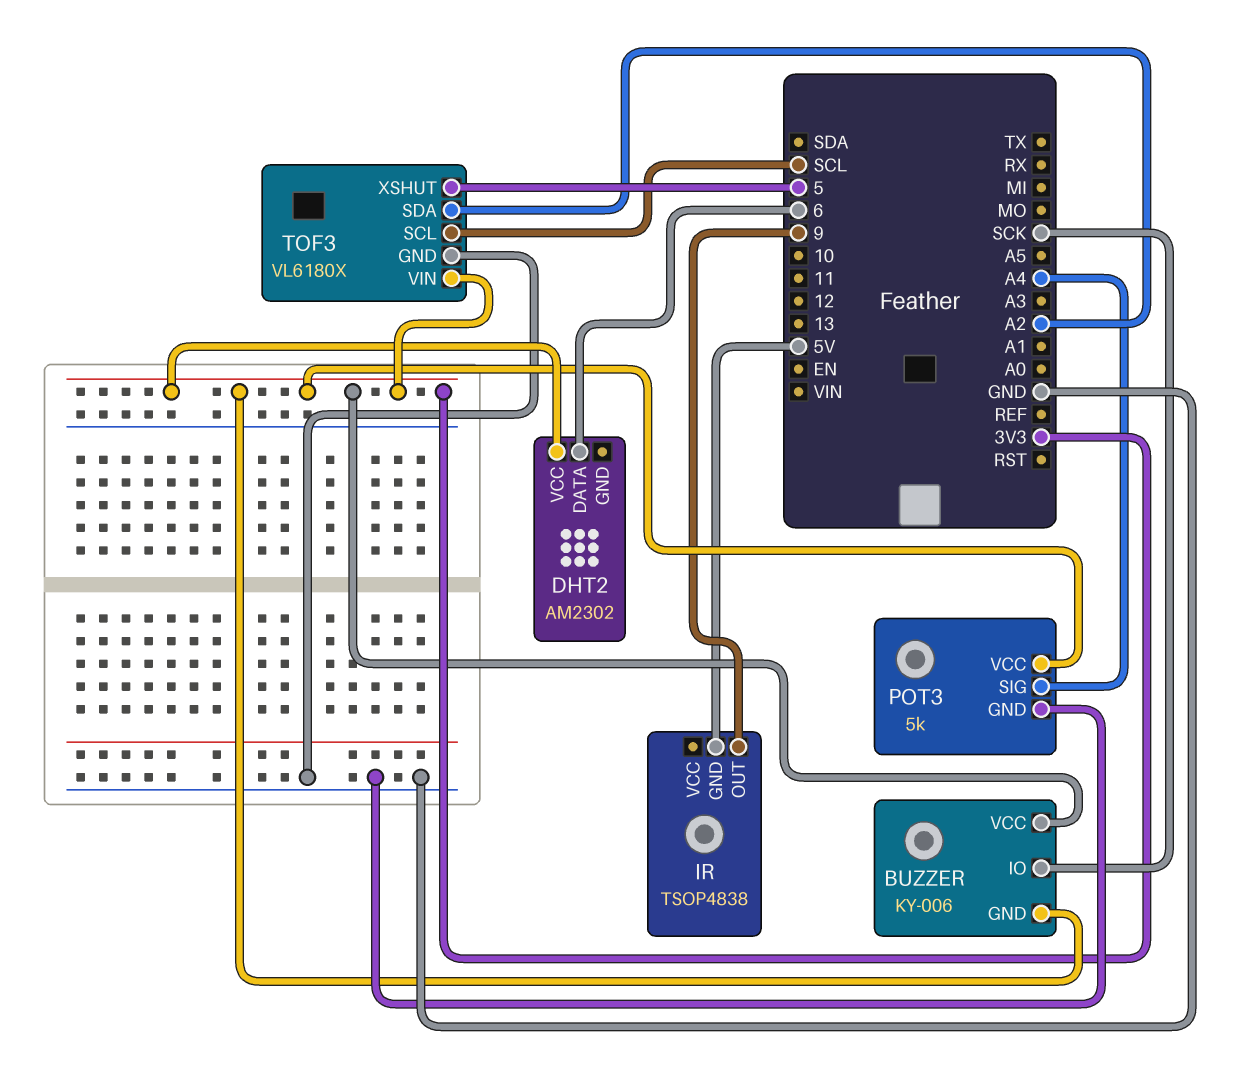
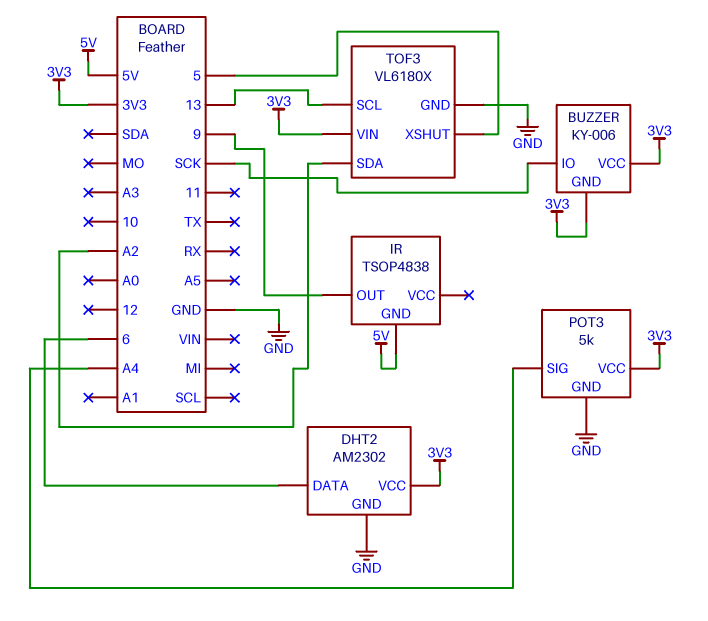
DHT2 pin GND: none -> GND
TOF3 pin SCL: SCL -> 13

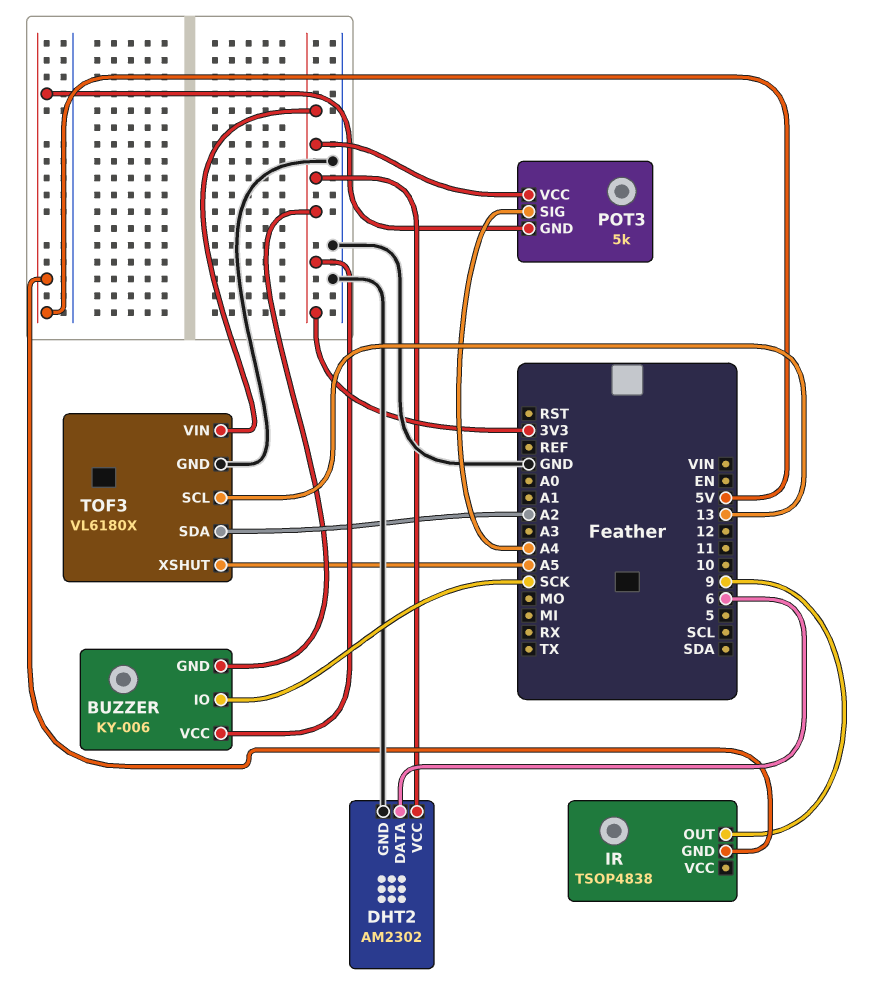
POT3 pin GND: GND -> 5V
TOF3 pin XSHUT: 5 -> A5

